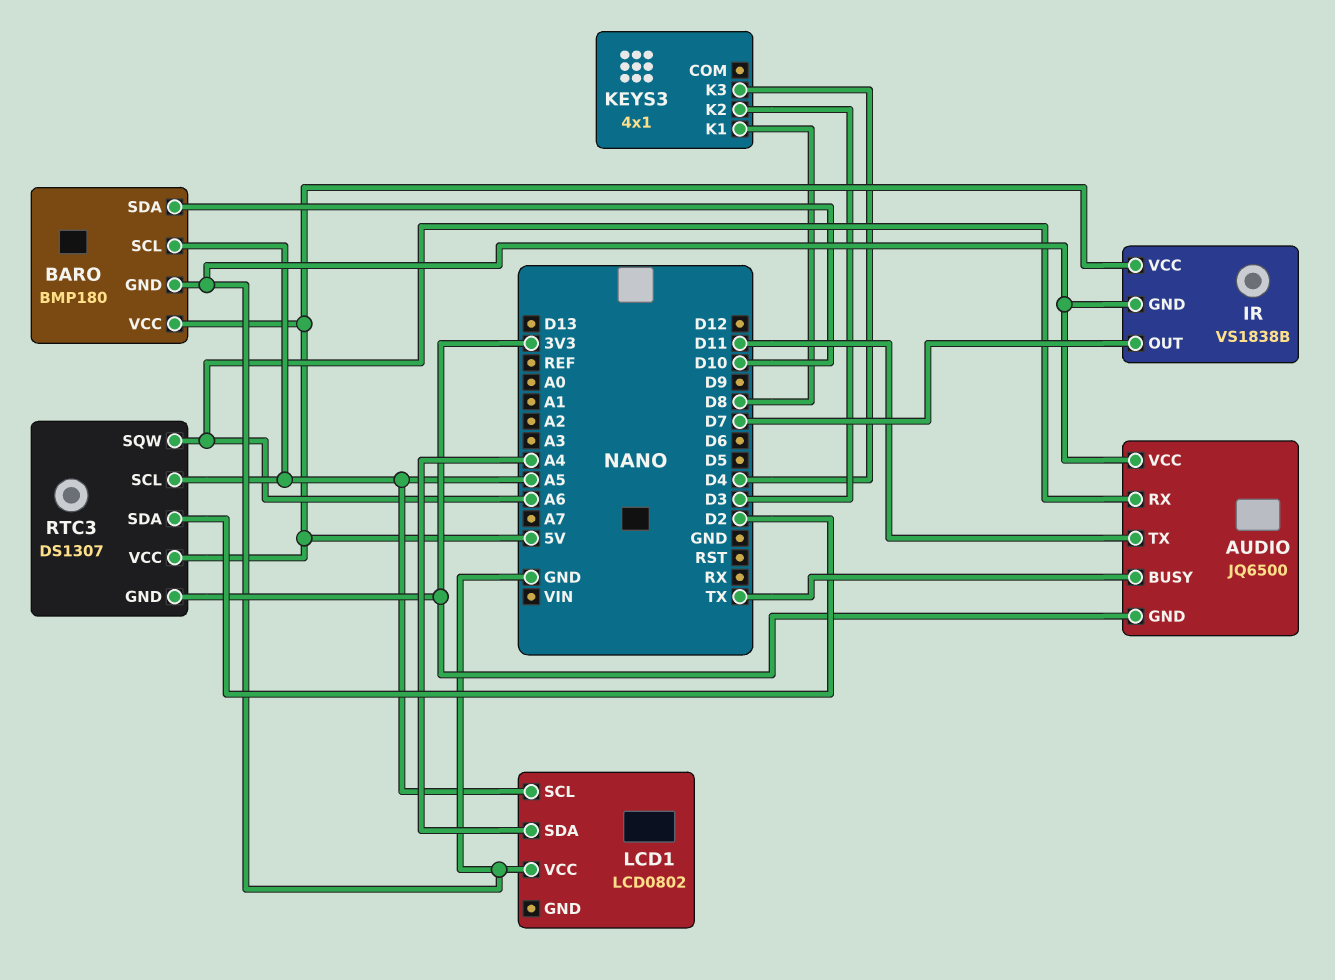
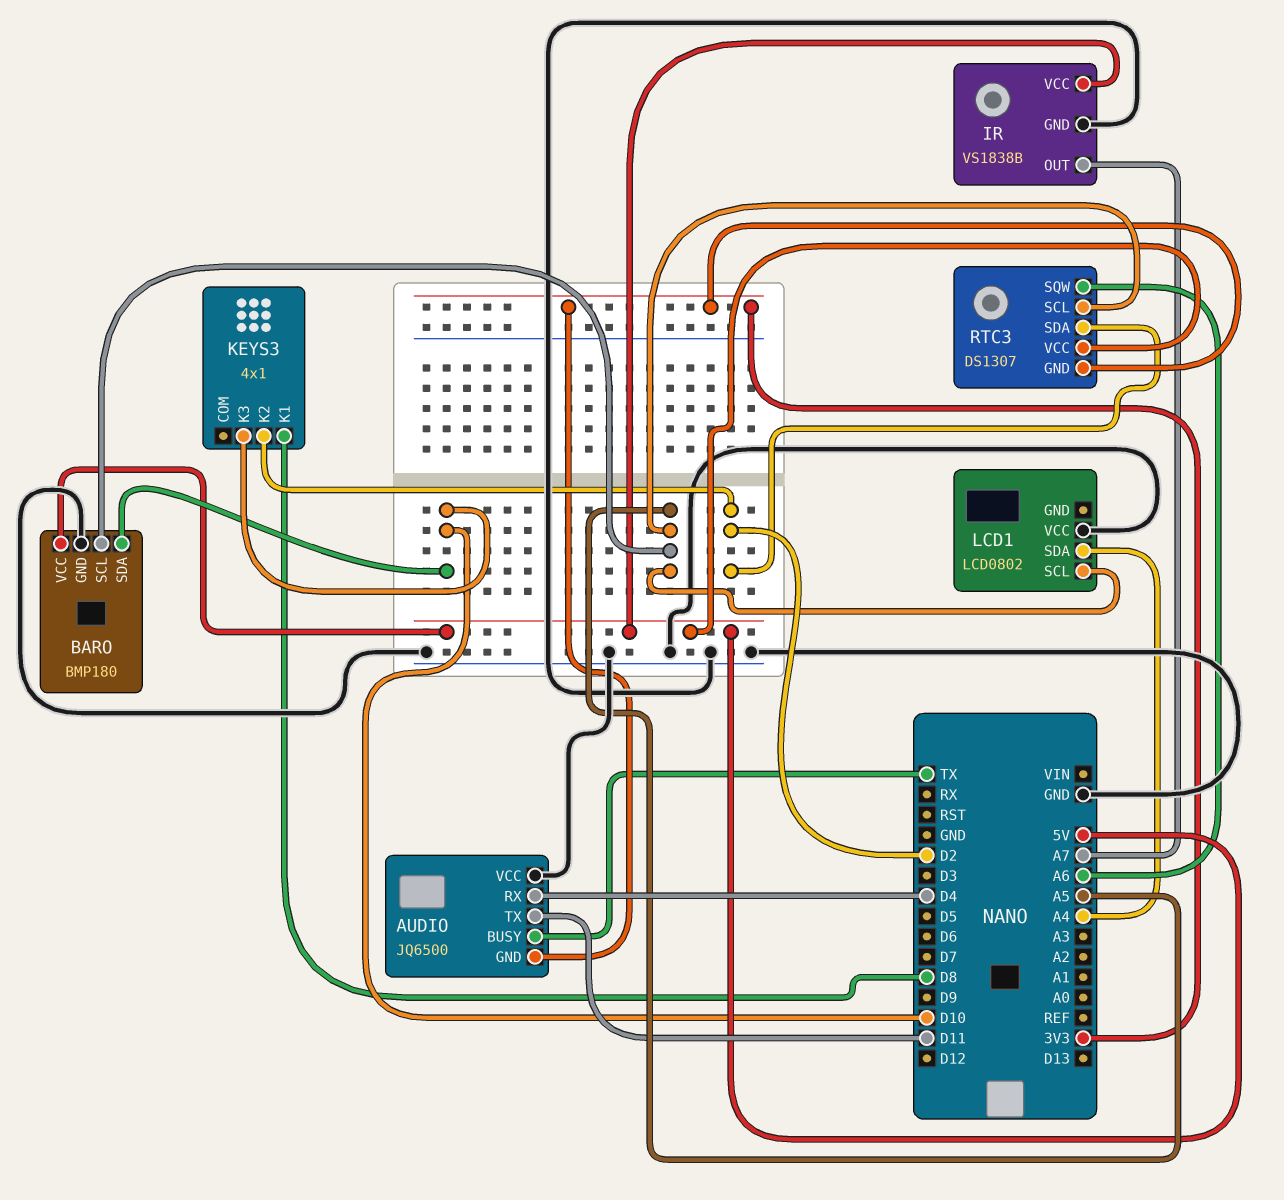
AUDIO pin RX: A6 -> D4
IR pin OUT: D7 -> A7
KEYS3 pin K2: D3 -> D2
KEYS3 pin K3: D4 -> D10

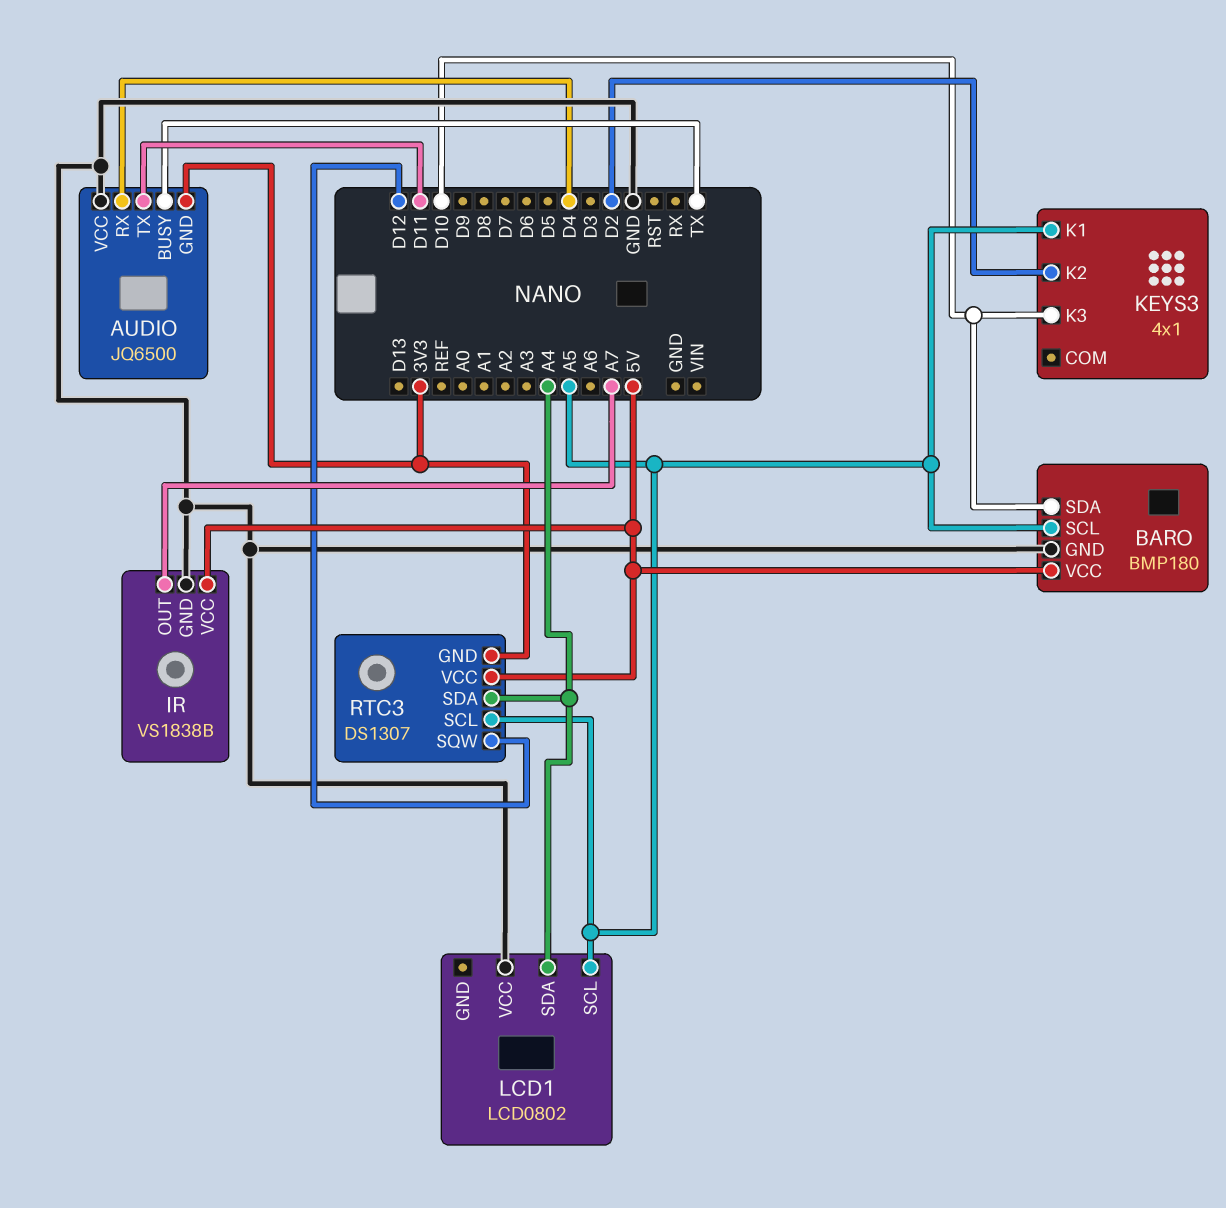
KEYS3 pin K1: D8 -> A5
RTC3 pin SDA: D2 -> A4
RTC3 pin SQW: A6 -> D12

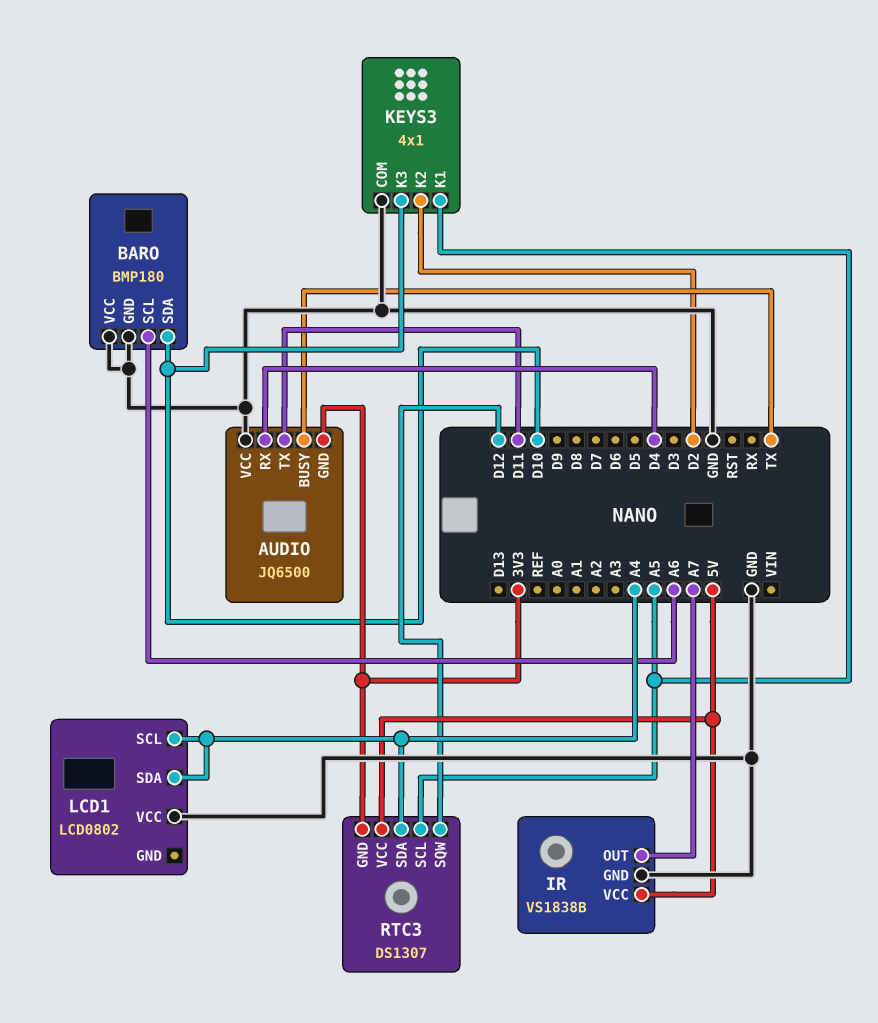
BARO pin SCL: A5 -> A6
BARO pin VCC: 5V -> GND
KEYS3 pin COM: none -> GND
LCD1 pin SCL: A5 -> A4

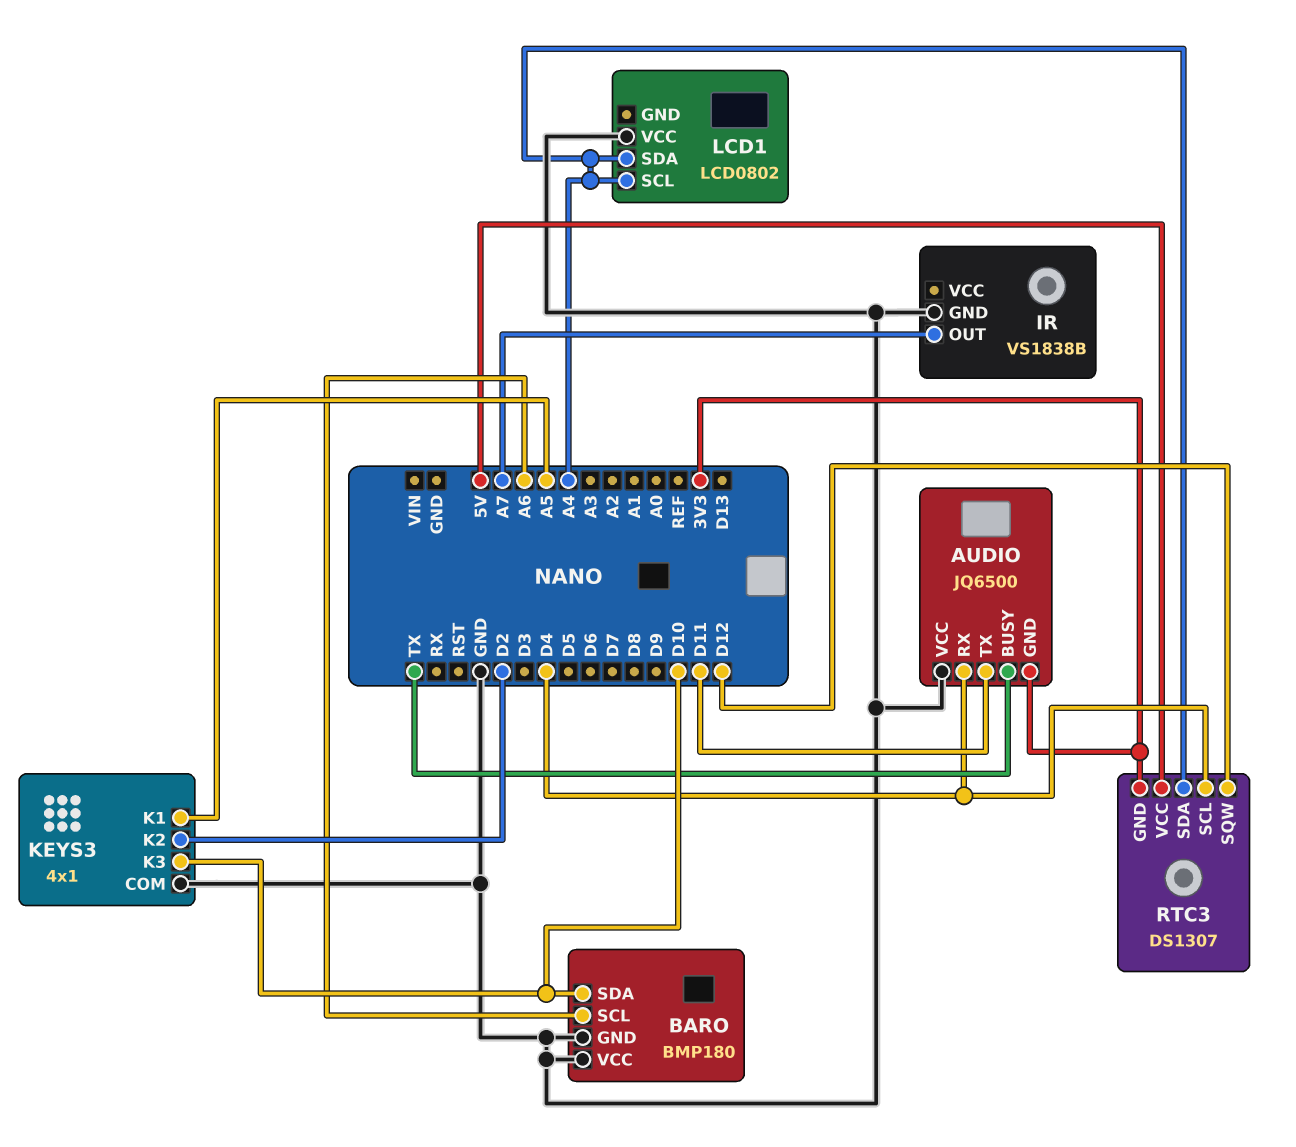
IR pin VCC: 5V -> none
RTC3 pin SCL: A5 -> D4

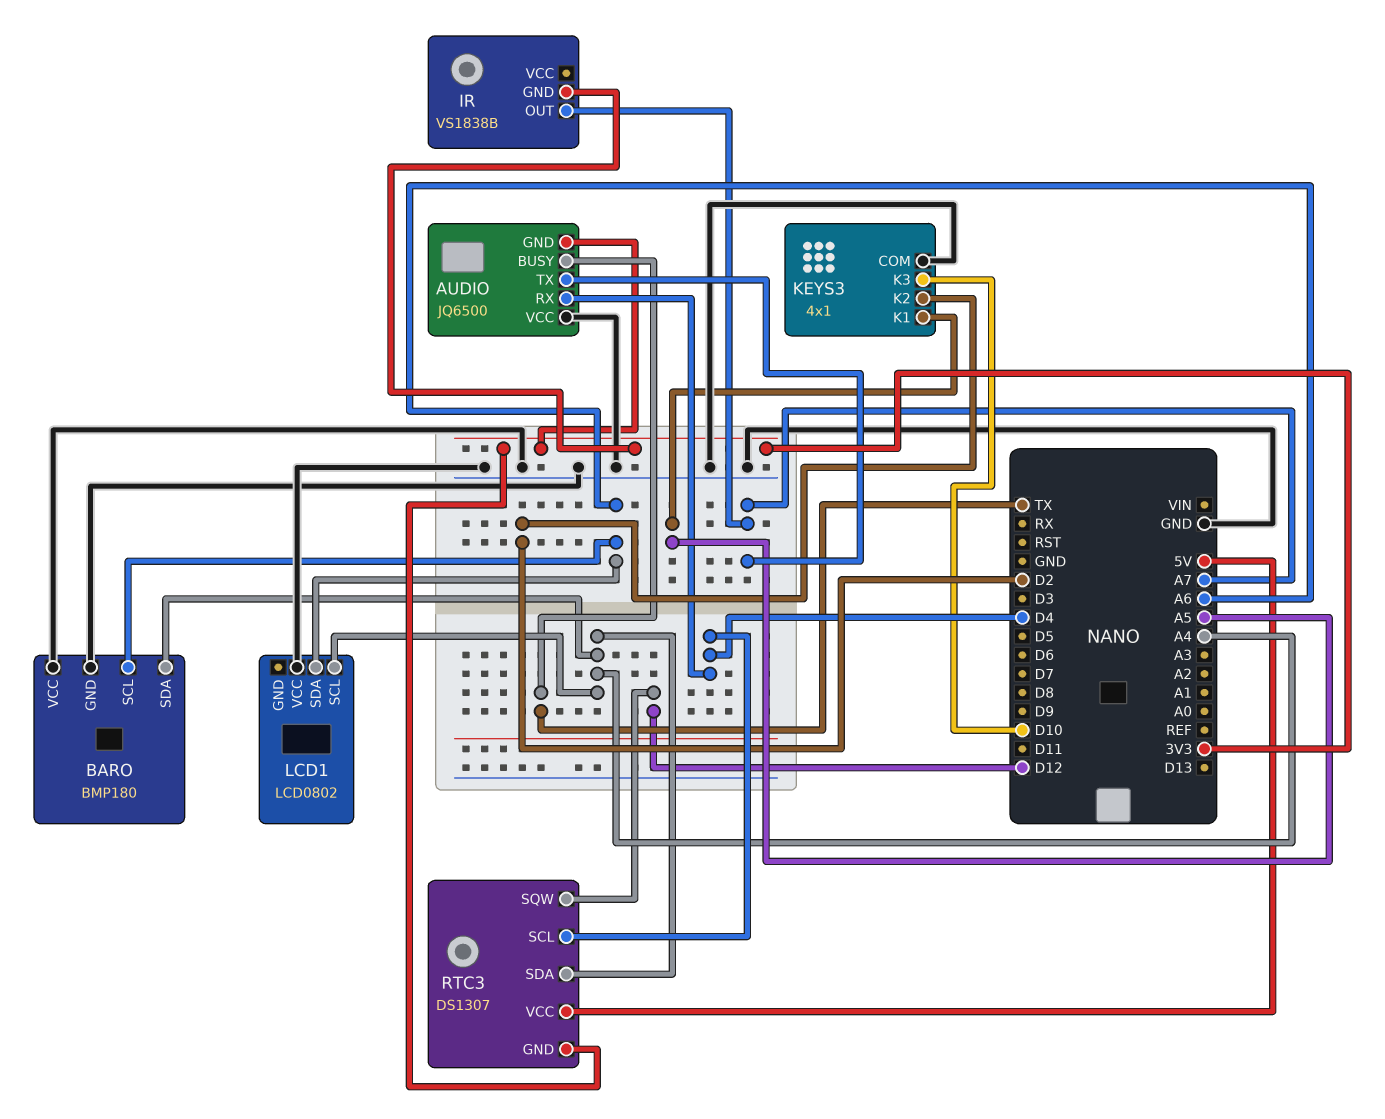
AUDIO pin TX: D11 -> A7
BARO pin SDA: D10 -> A4
IR pin GND: GND -> 3V3
LCD1 pin SDA: A4 -> A6

